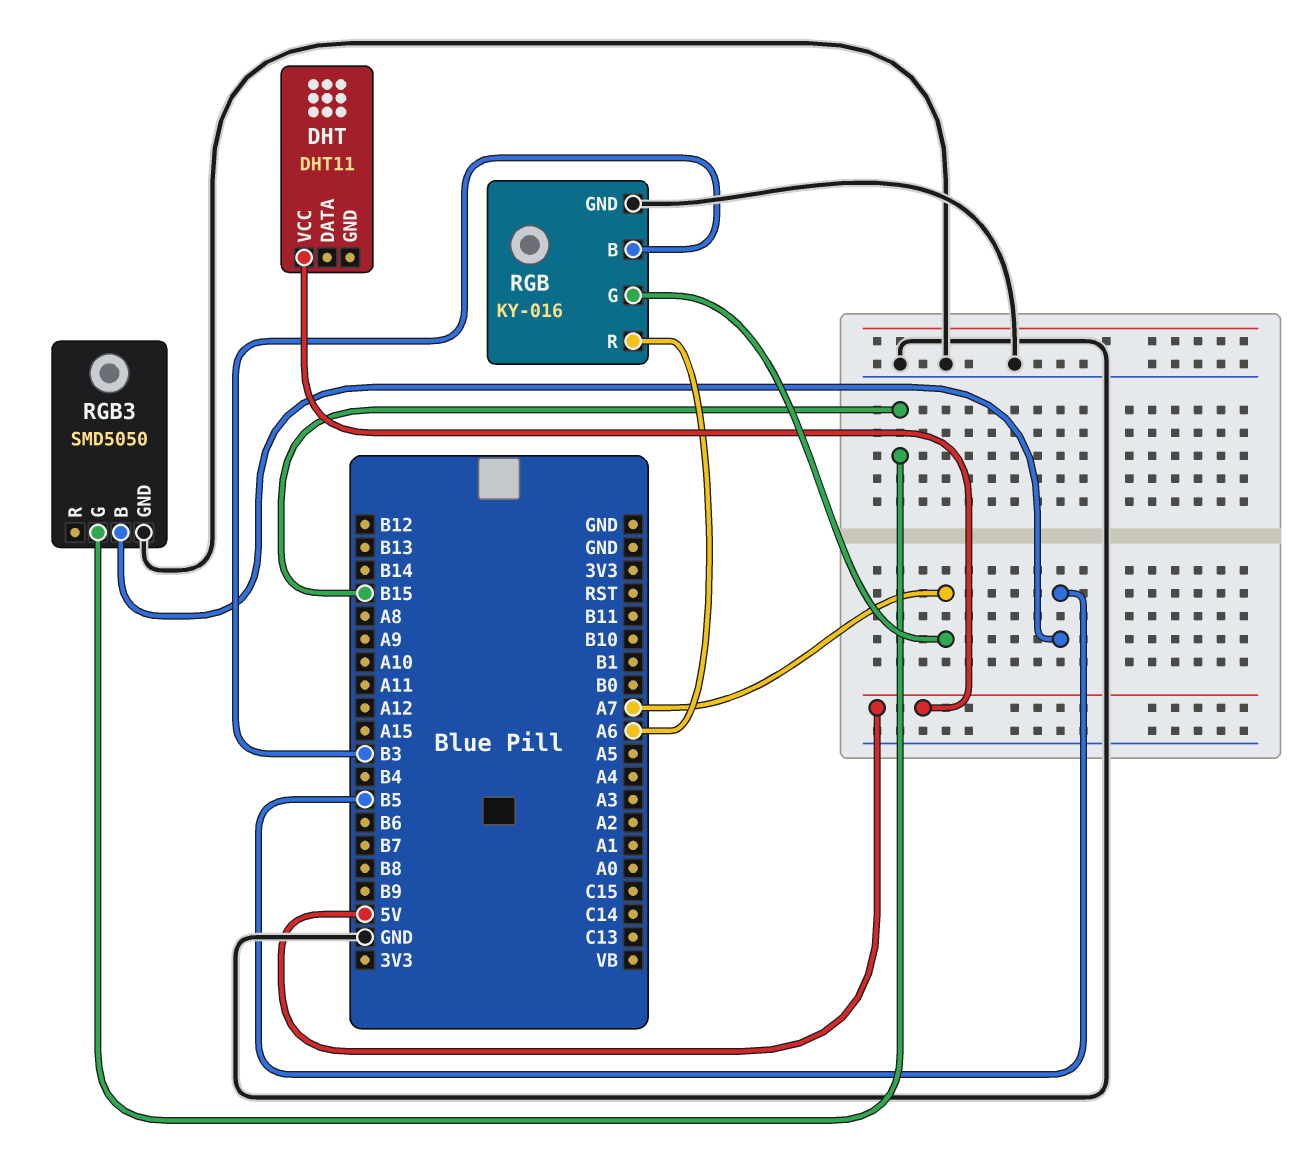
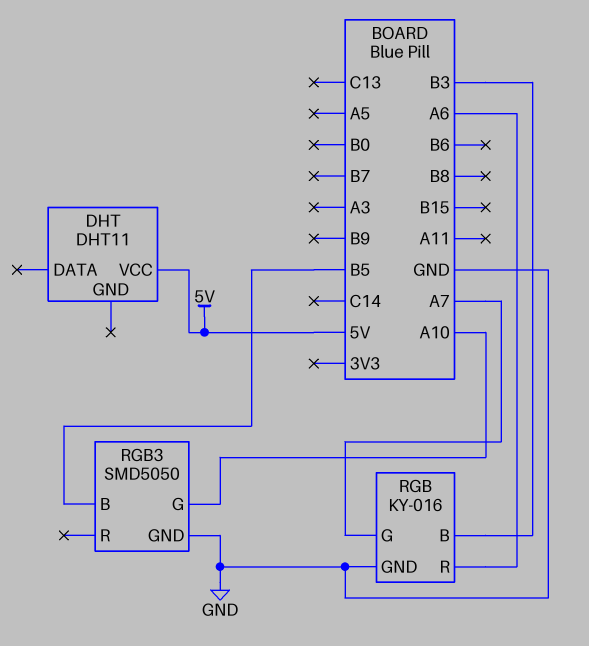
RGB3 pin G: B15 -> A10

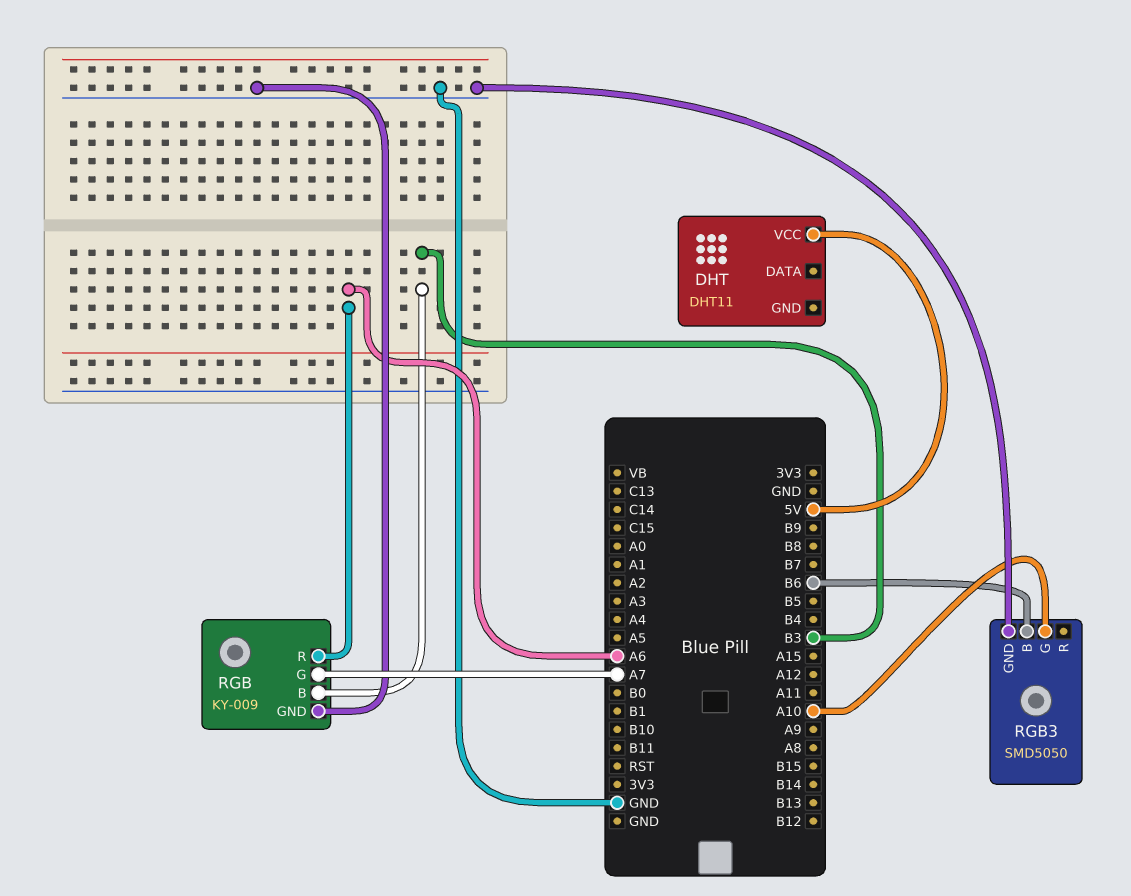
RGB: KY-016 -> KY-009
RGB3 pin B: B5 -> B6

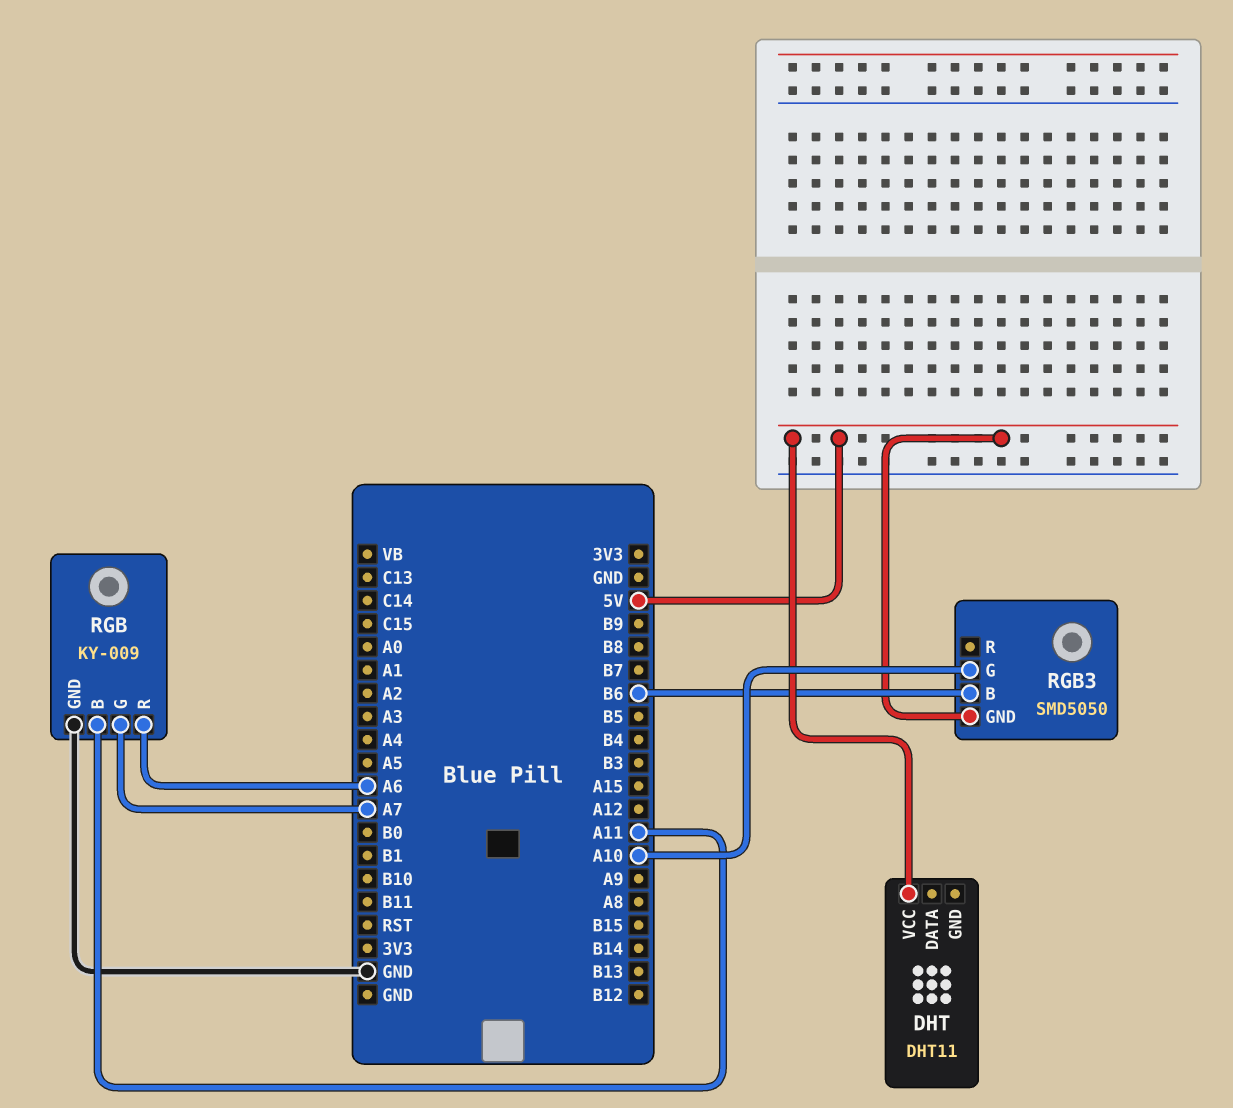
RGB pin B: B3 -> A11
RGB3 pin GND: GND -> 5V

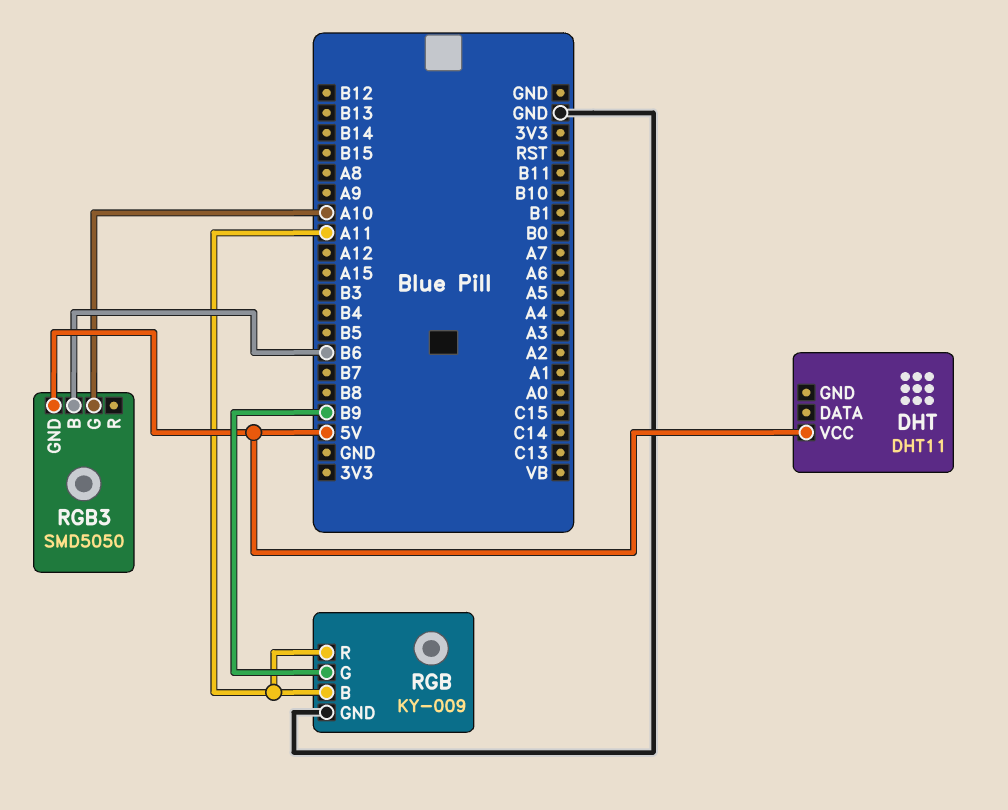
RGB pin G: A7 -> B9
RGB pin R: A6 -> A11

